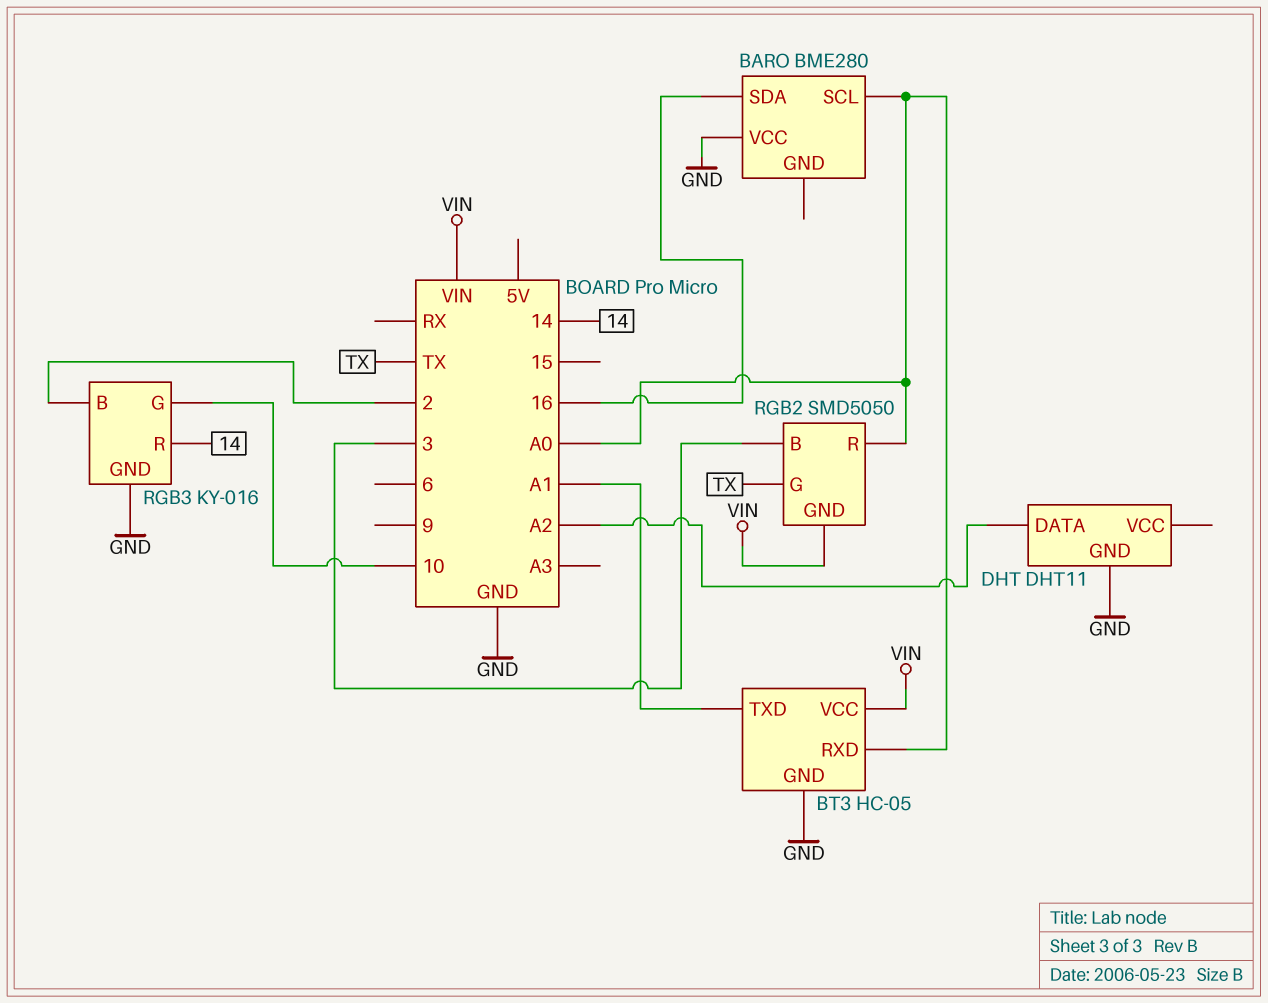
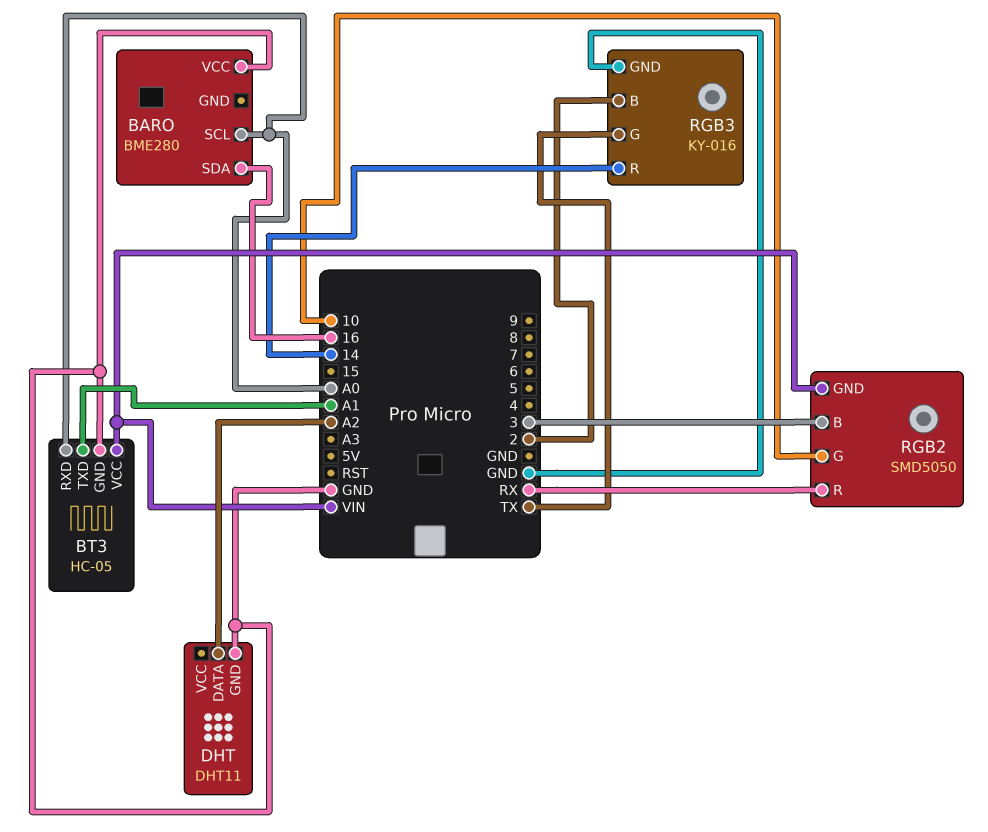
RGB2 pin G: TX -> 10
RGB2 pin R: A0 -> RX
RGB3 pin G: 10 -> TX

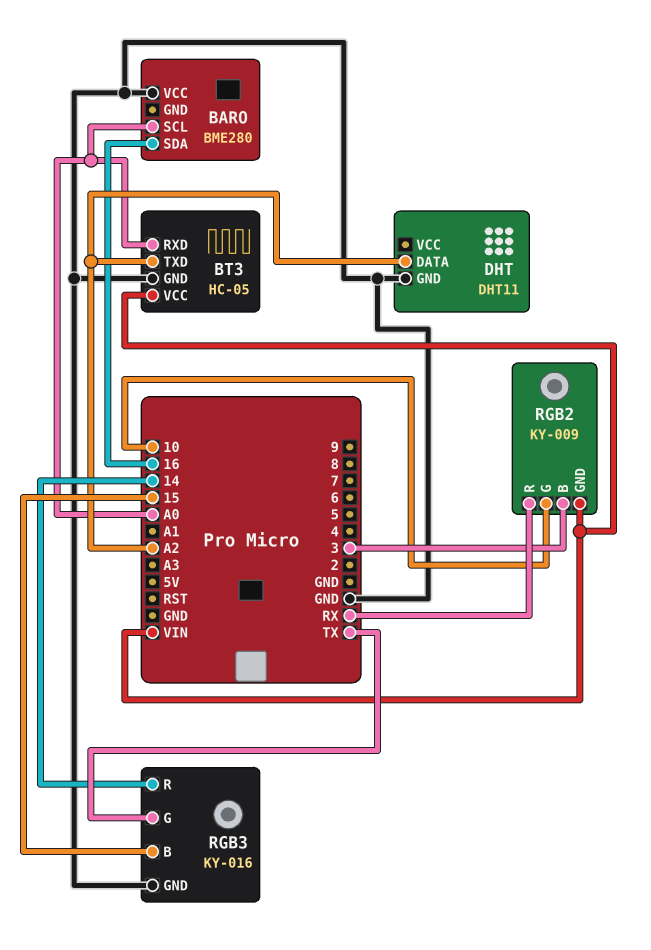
BT3 pin TXD: A1 -> A2
RGB2: SMD5050 -> KY-009
RGB3 pin B: 2 -> 15

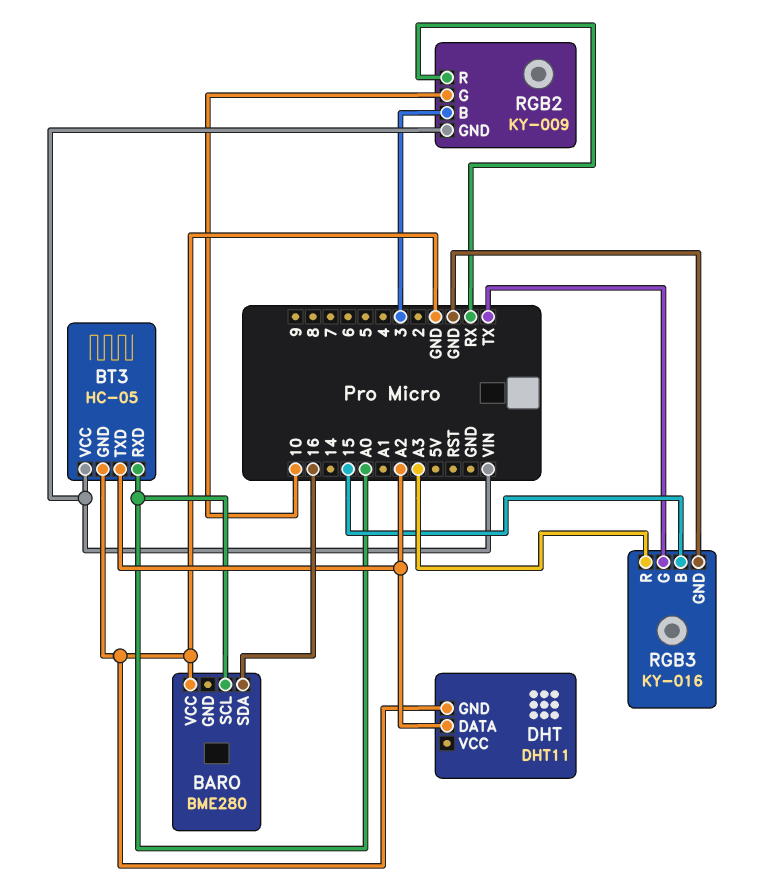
RGB3 pin R: 14 -> A3

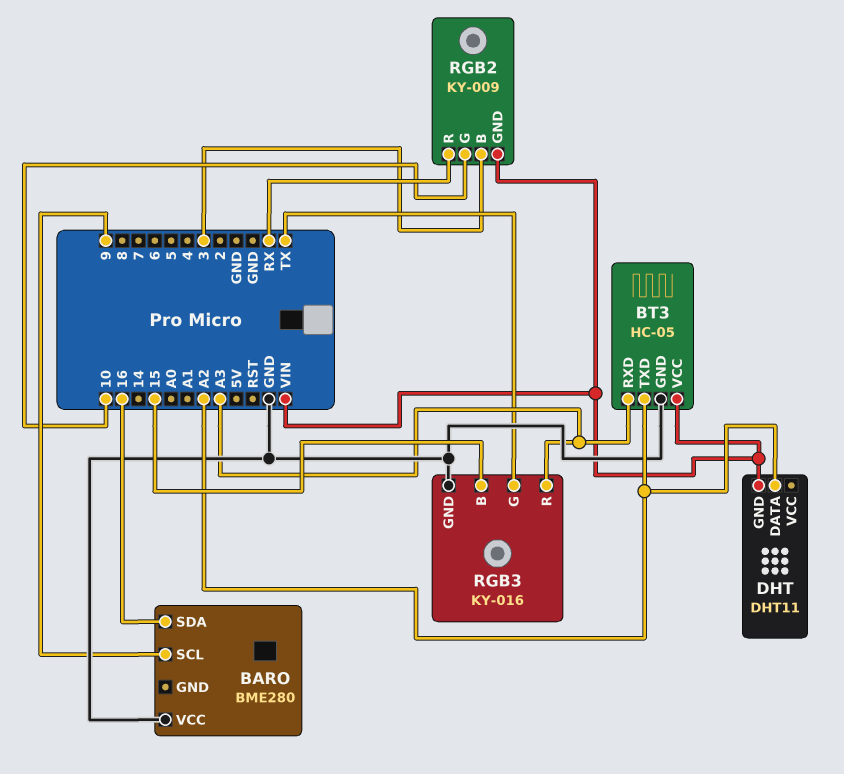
BARO pin SCL: A0 -> 9
BT3 pin RXD: A0 -> A3
DHT pin GND: GND -> VIN

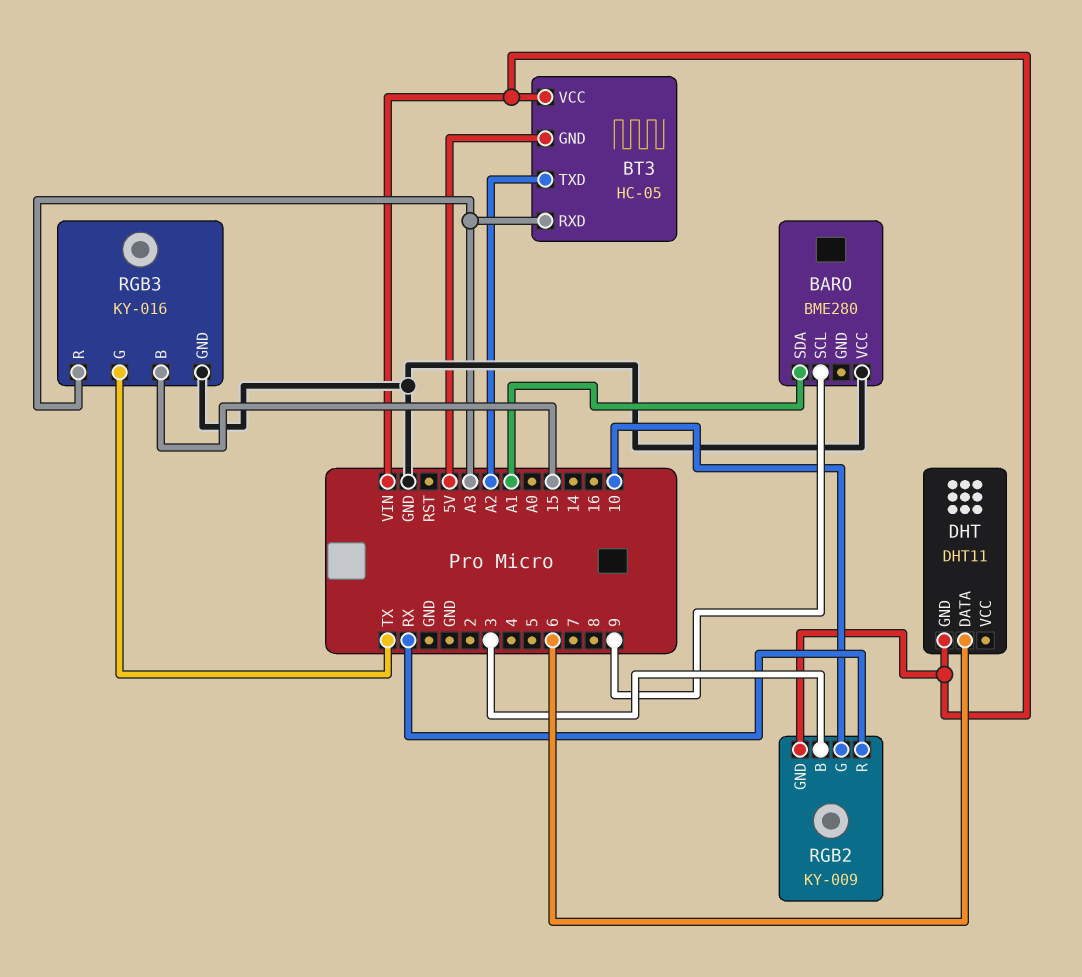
BARO pin SDA: 16 -> A1
BT3 pin GND: GND -> 5V
DHT pin DATA: A2 -> 6

